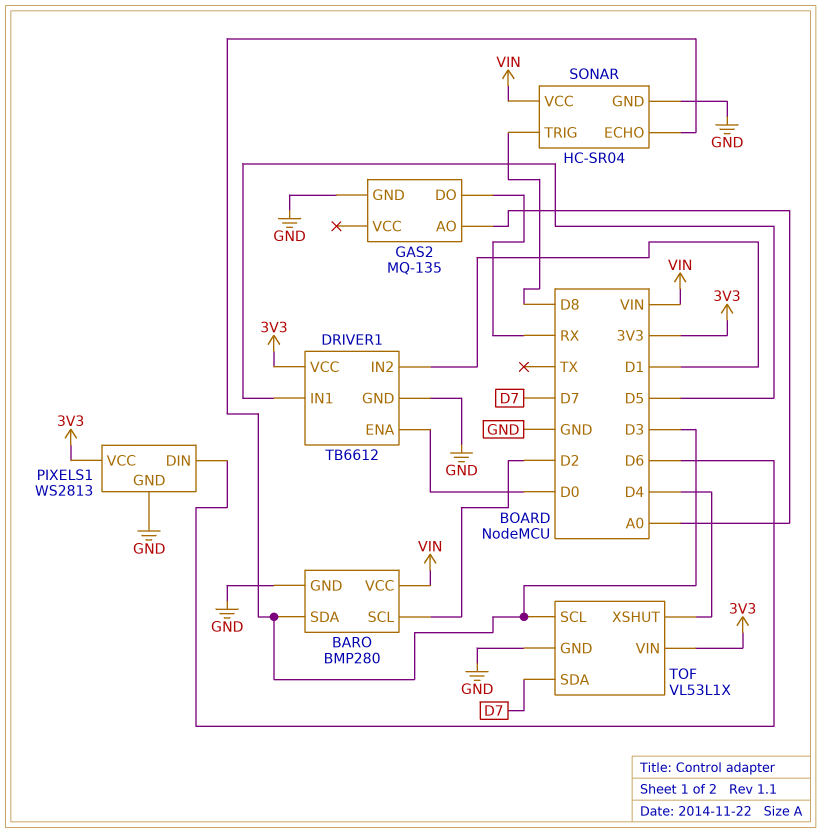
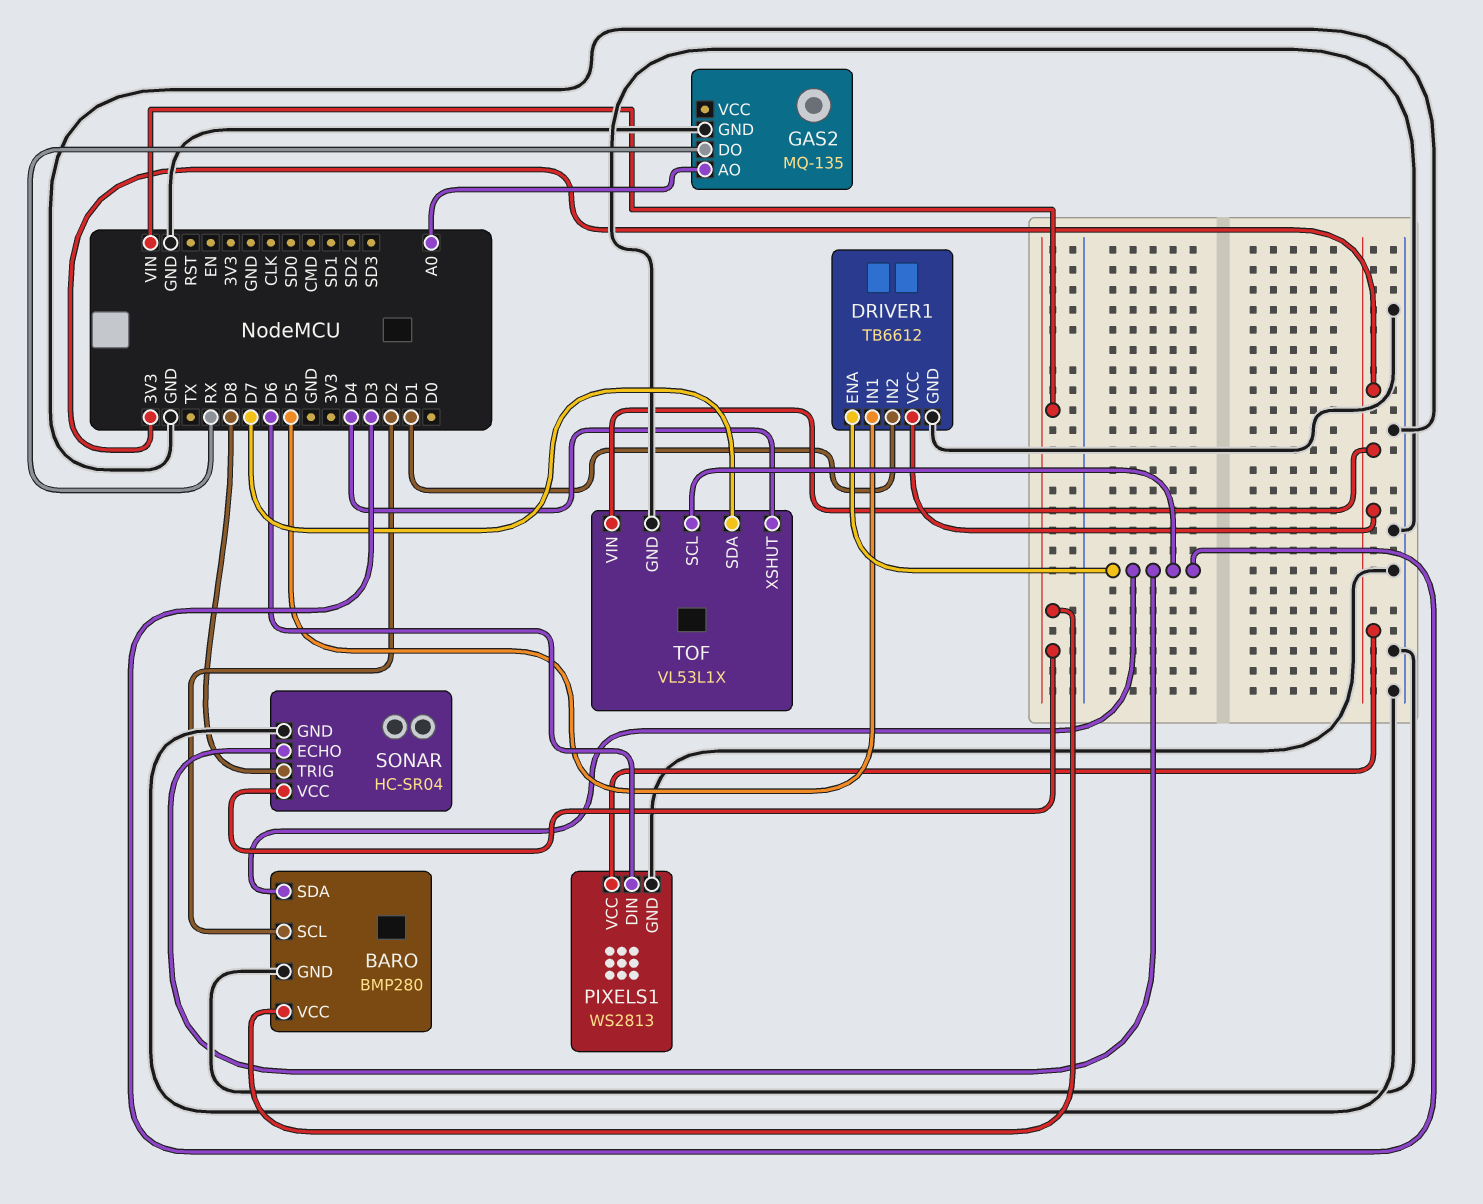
DRIVER1 pin ENA: D0 -> D3

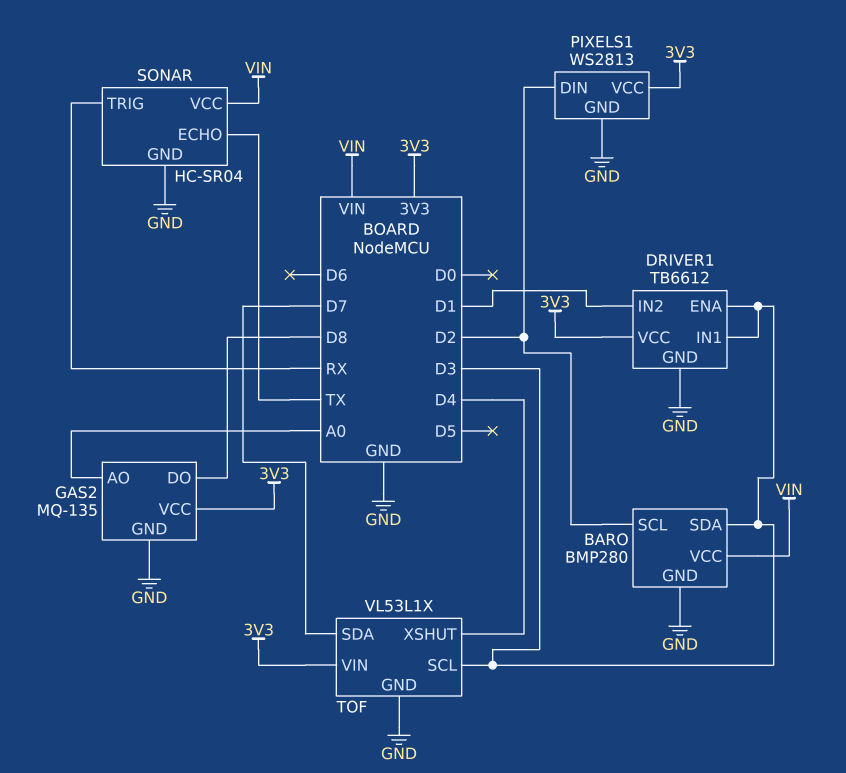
DRIVER1 pin IN1: D5 -> D3
GAS2 pin DO: RX -> D8
GAS2 pin VCC: none -> 3V3
PIXELS1 pin DIN: D6 -> D2
SONAR pin ECHO: D3 -> TX
SONAR pin TRIG: D8 -> RX

